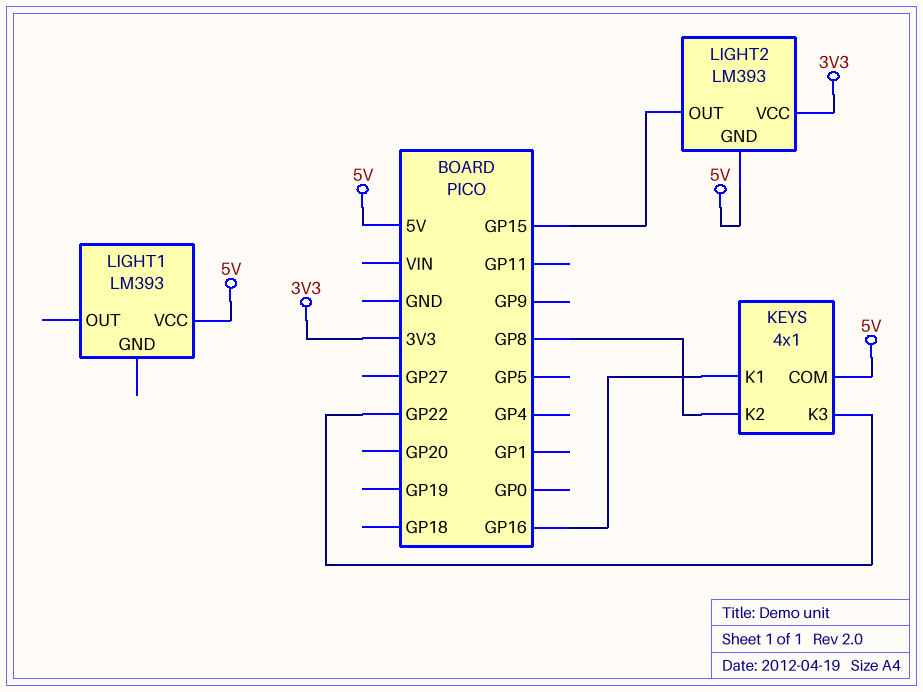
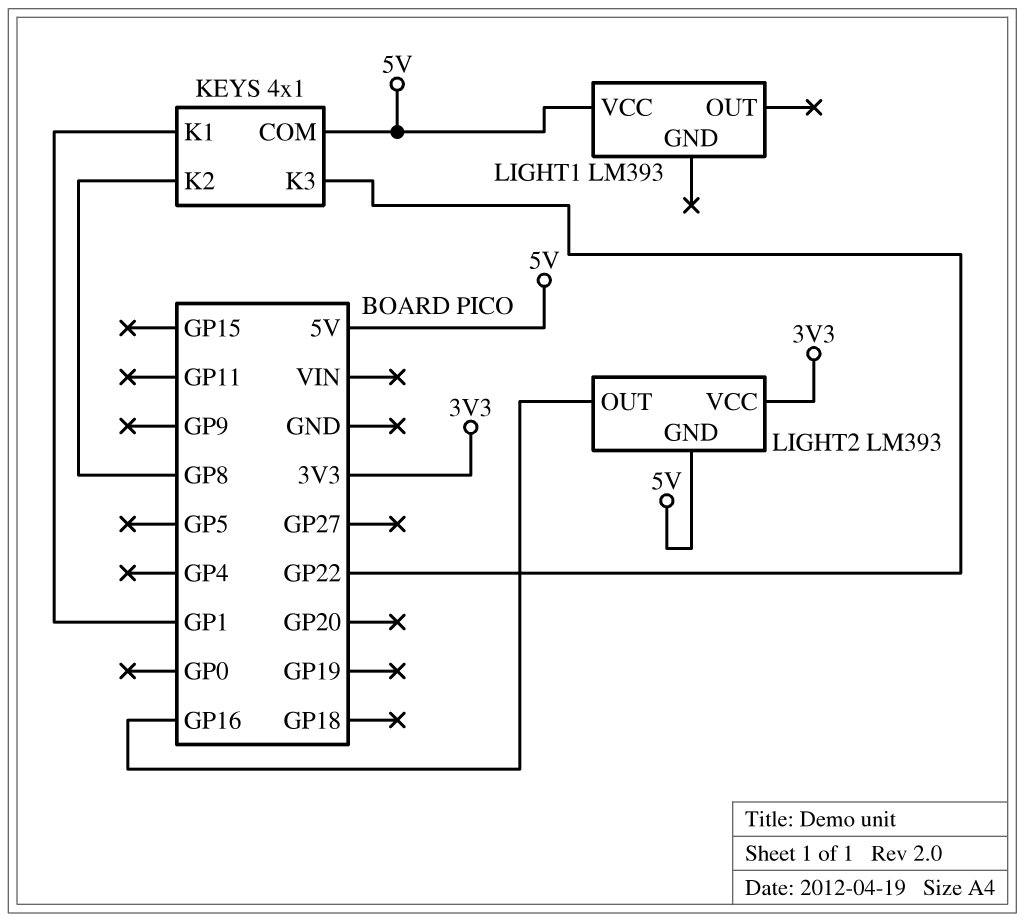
KEYS pin K1: GP16 -> GP1
LIGHT2 pin OUT: GP15 -> GP16

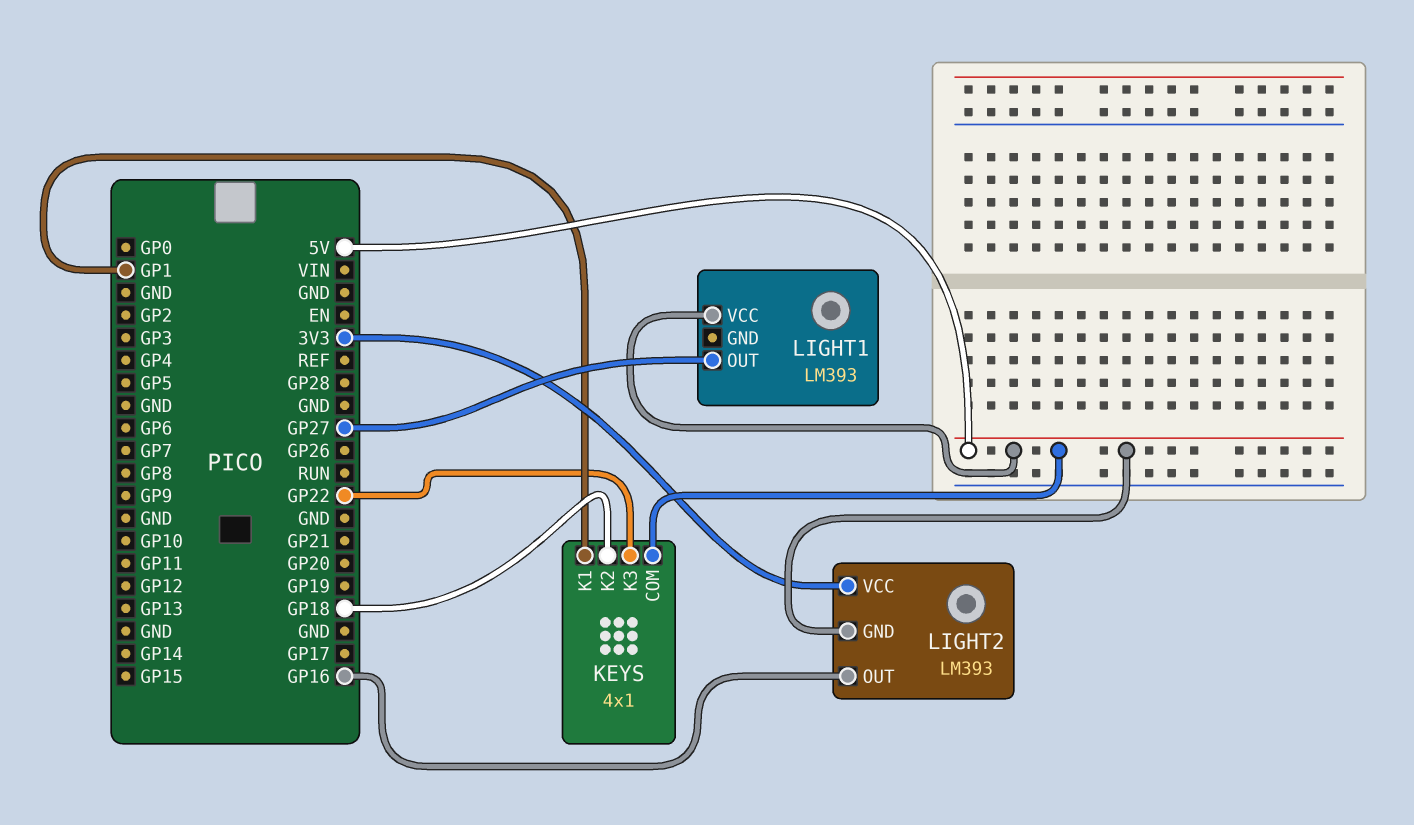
KEYS pin K2: GP8 -> GP18
LIGHT1 pin OUT: none -> GP27

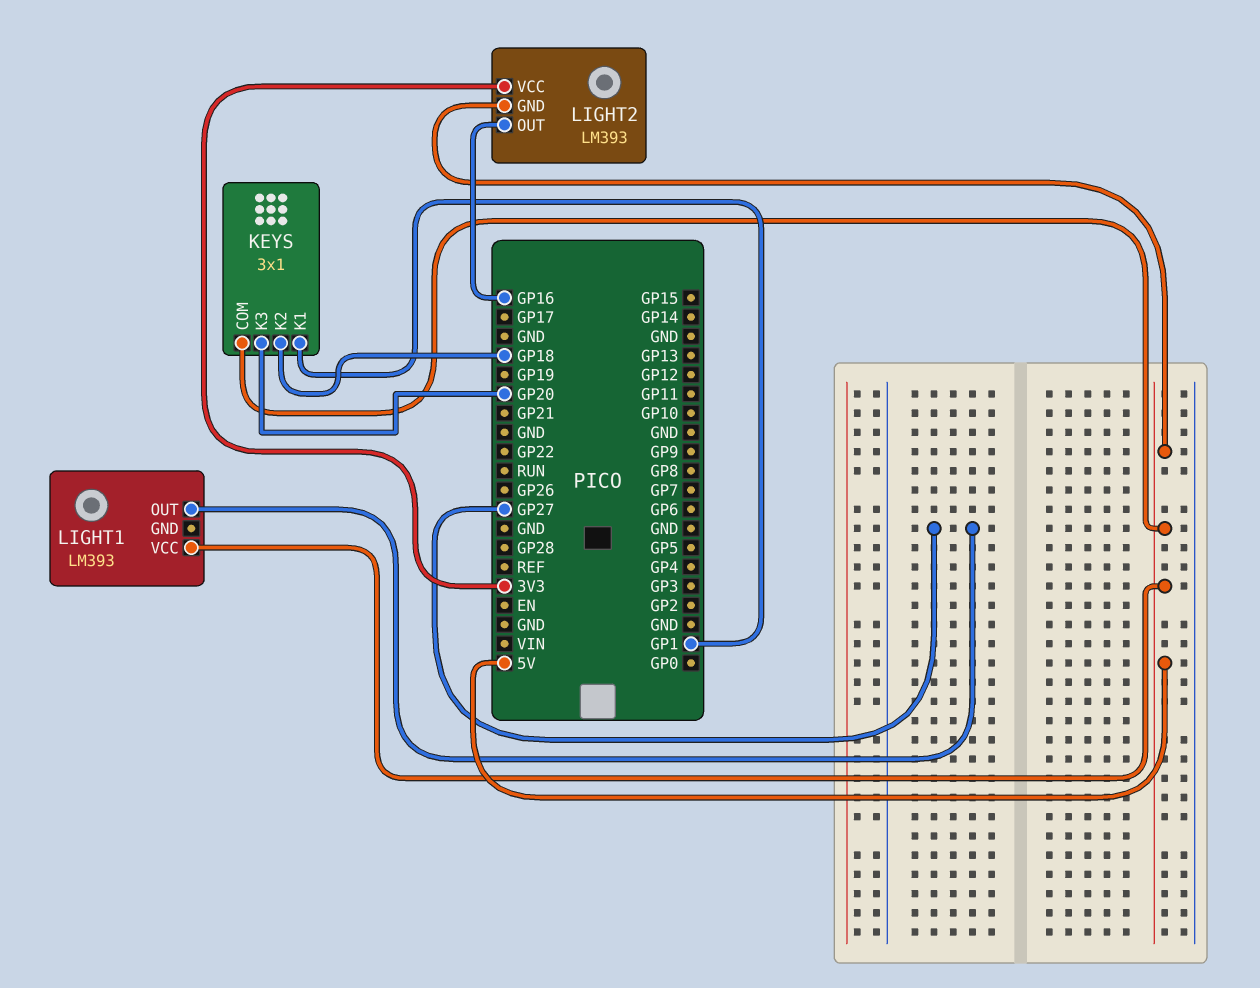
KEYS: 4x1 -> 3x1
KEYS pin K3: GP22 -> GP20

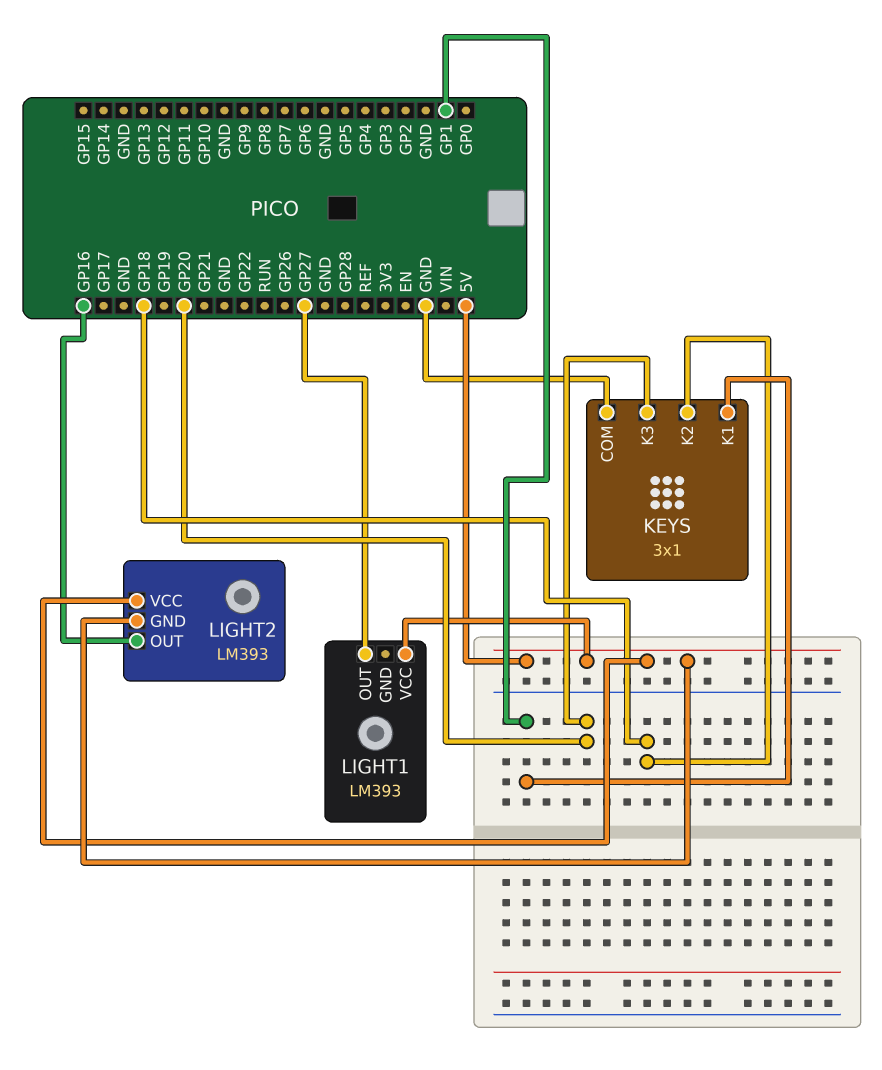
KEYS pin COM: 5V -> GND
LIGHT2 pin VCC: 3V3 -> 5V

